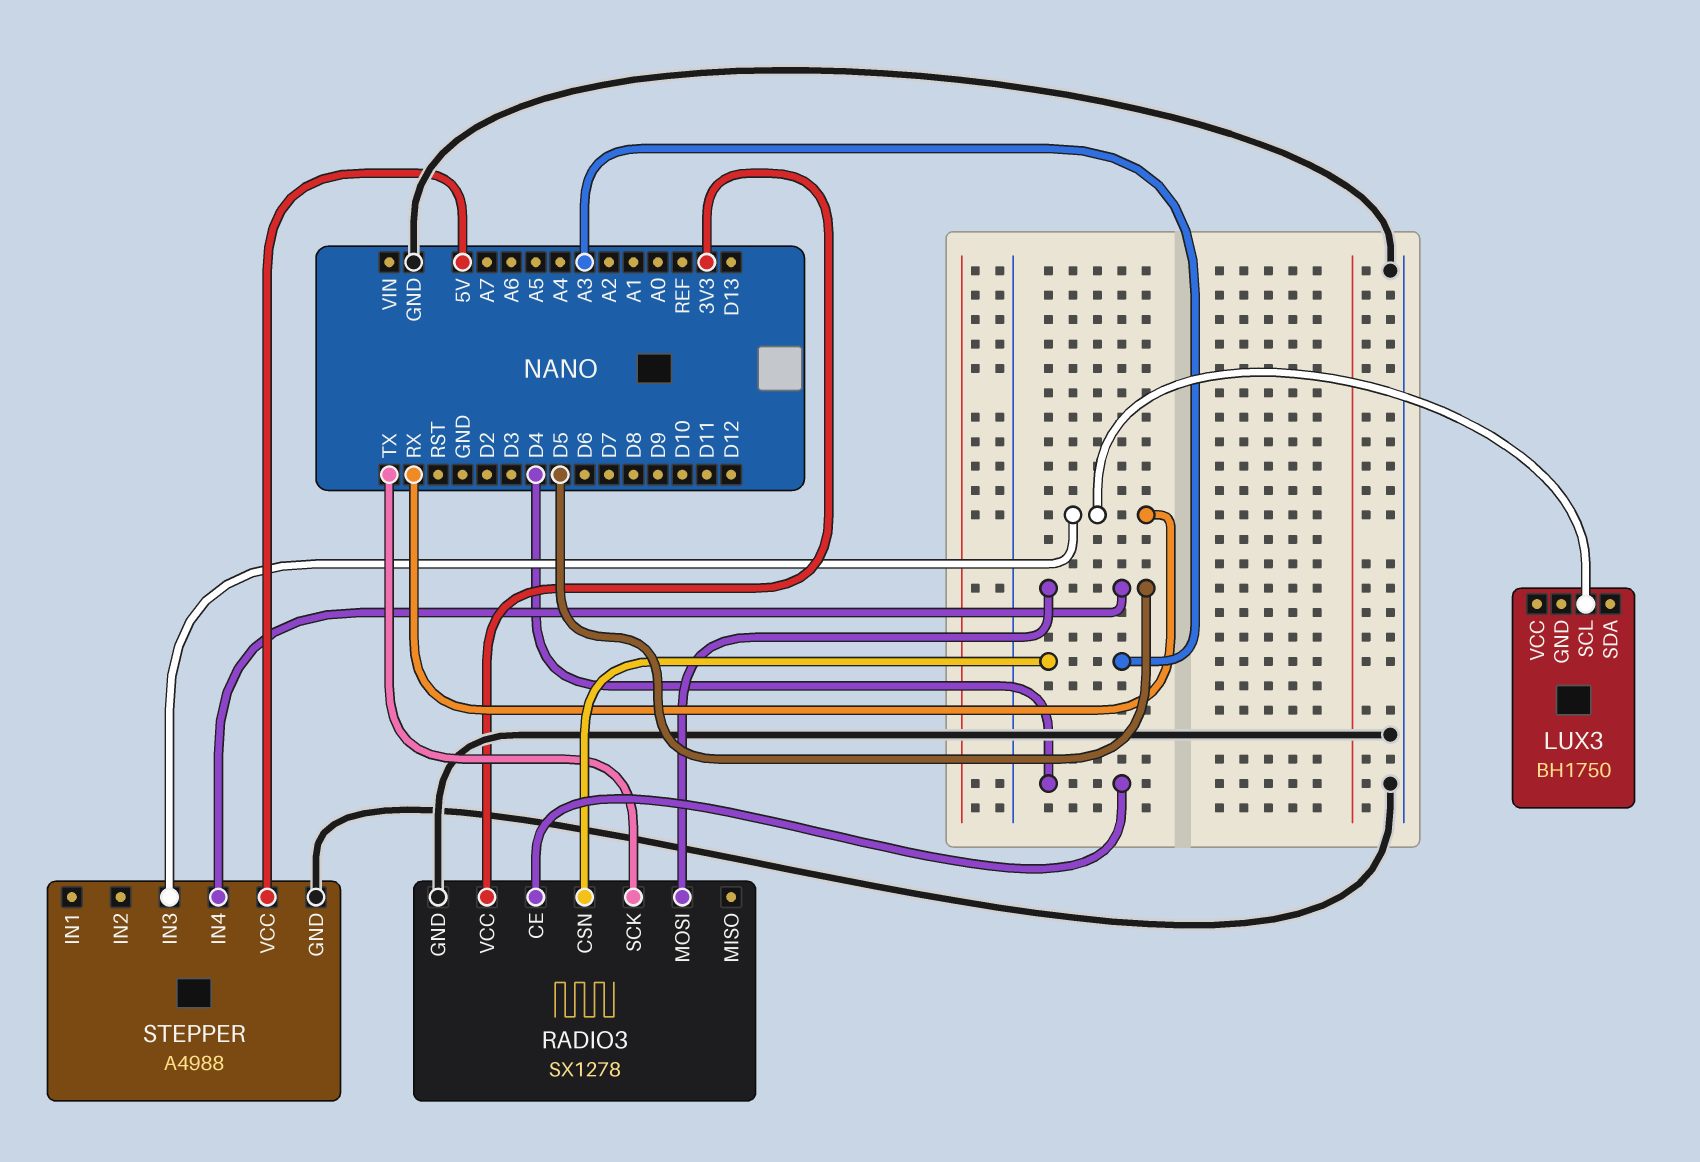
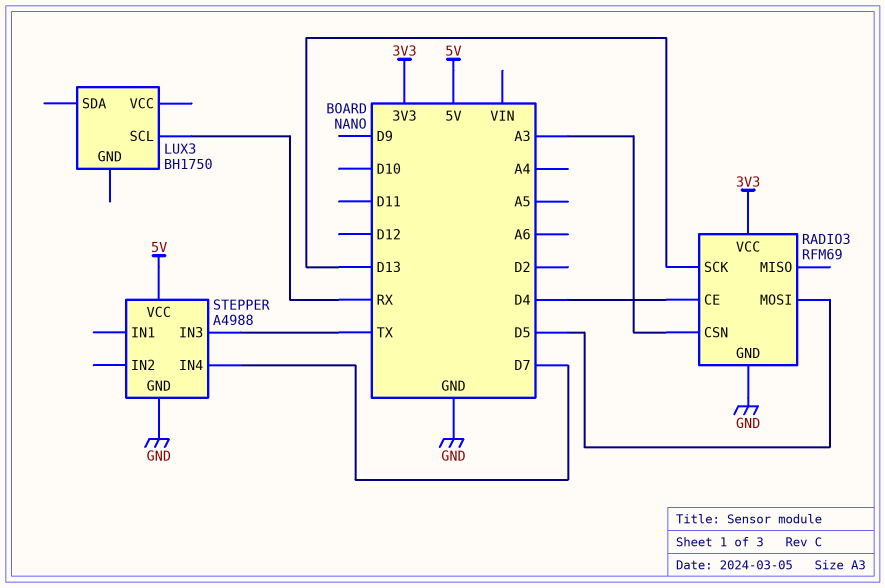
RADIO3: SX1278 -> RFM69
RADIO3 pin SCK: TX -> D13
STEPPER pin IN3: RX -> TX
STEPPER pin IN4: D5 -> D7

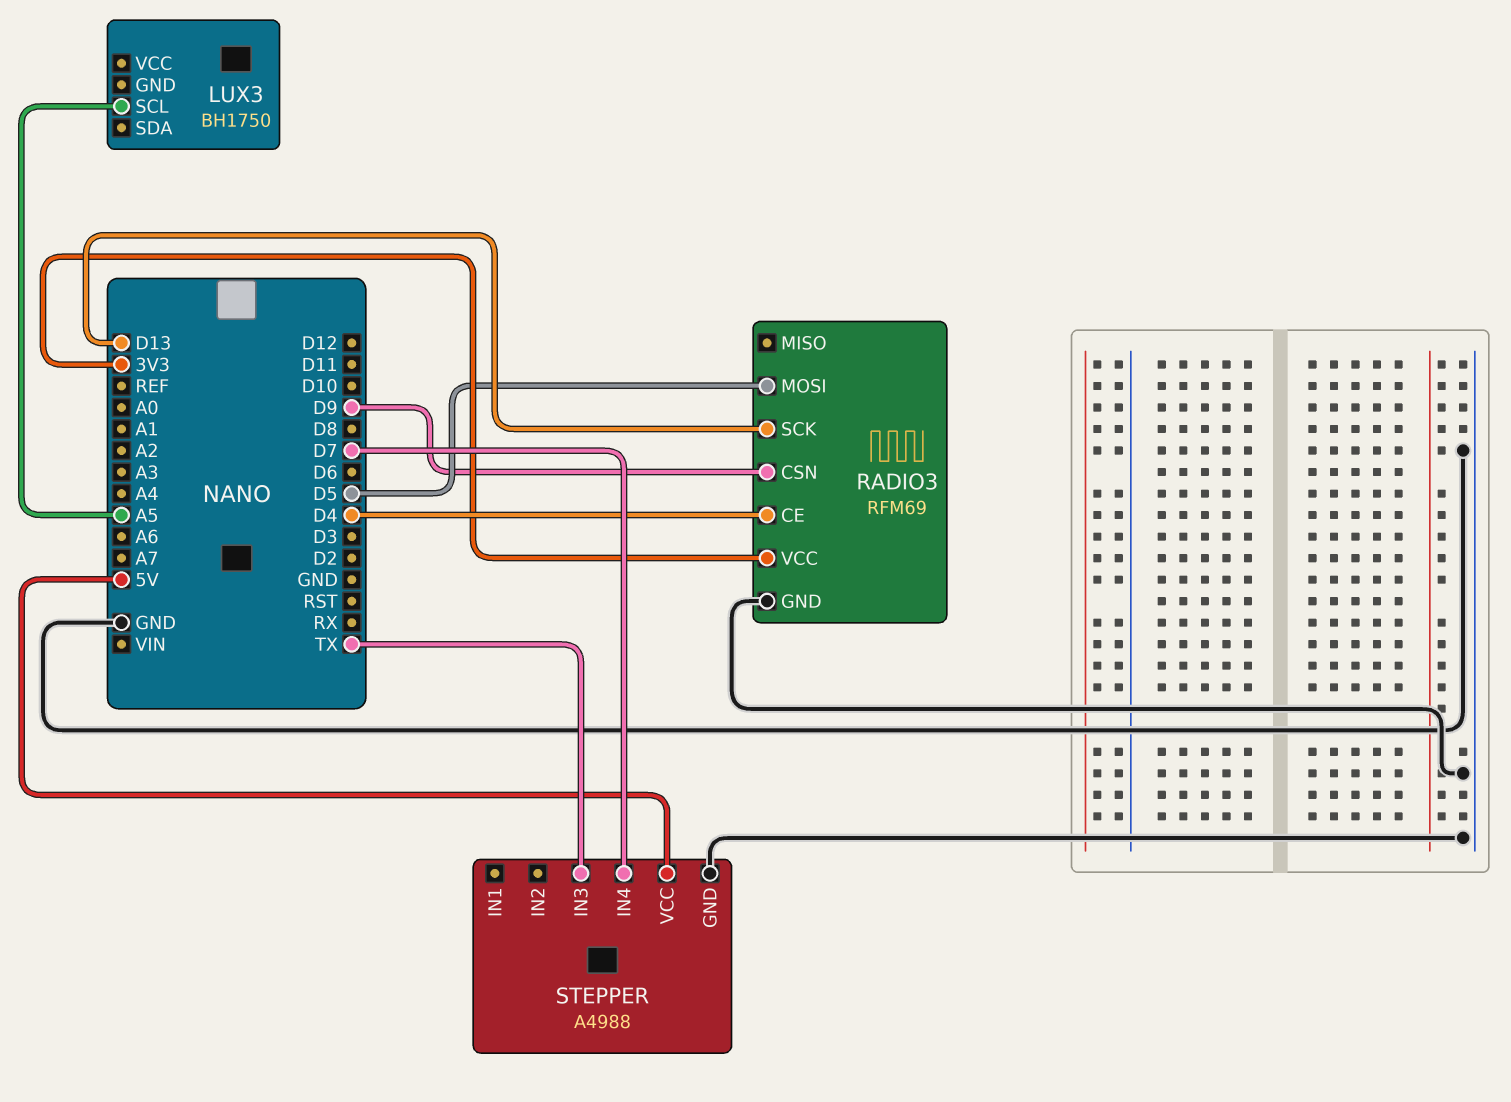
LUX3 pin SCL: RX -> A5
RADIO3 pin CSN: A3 -> D9

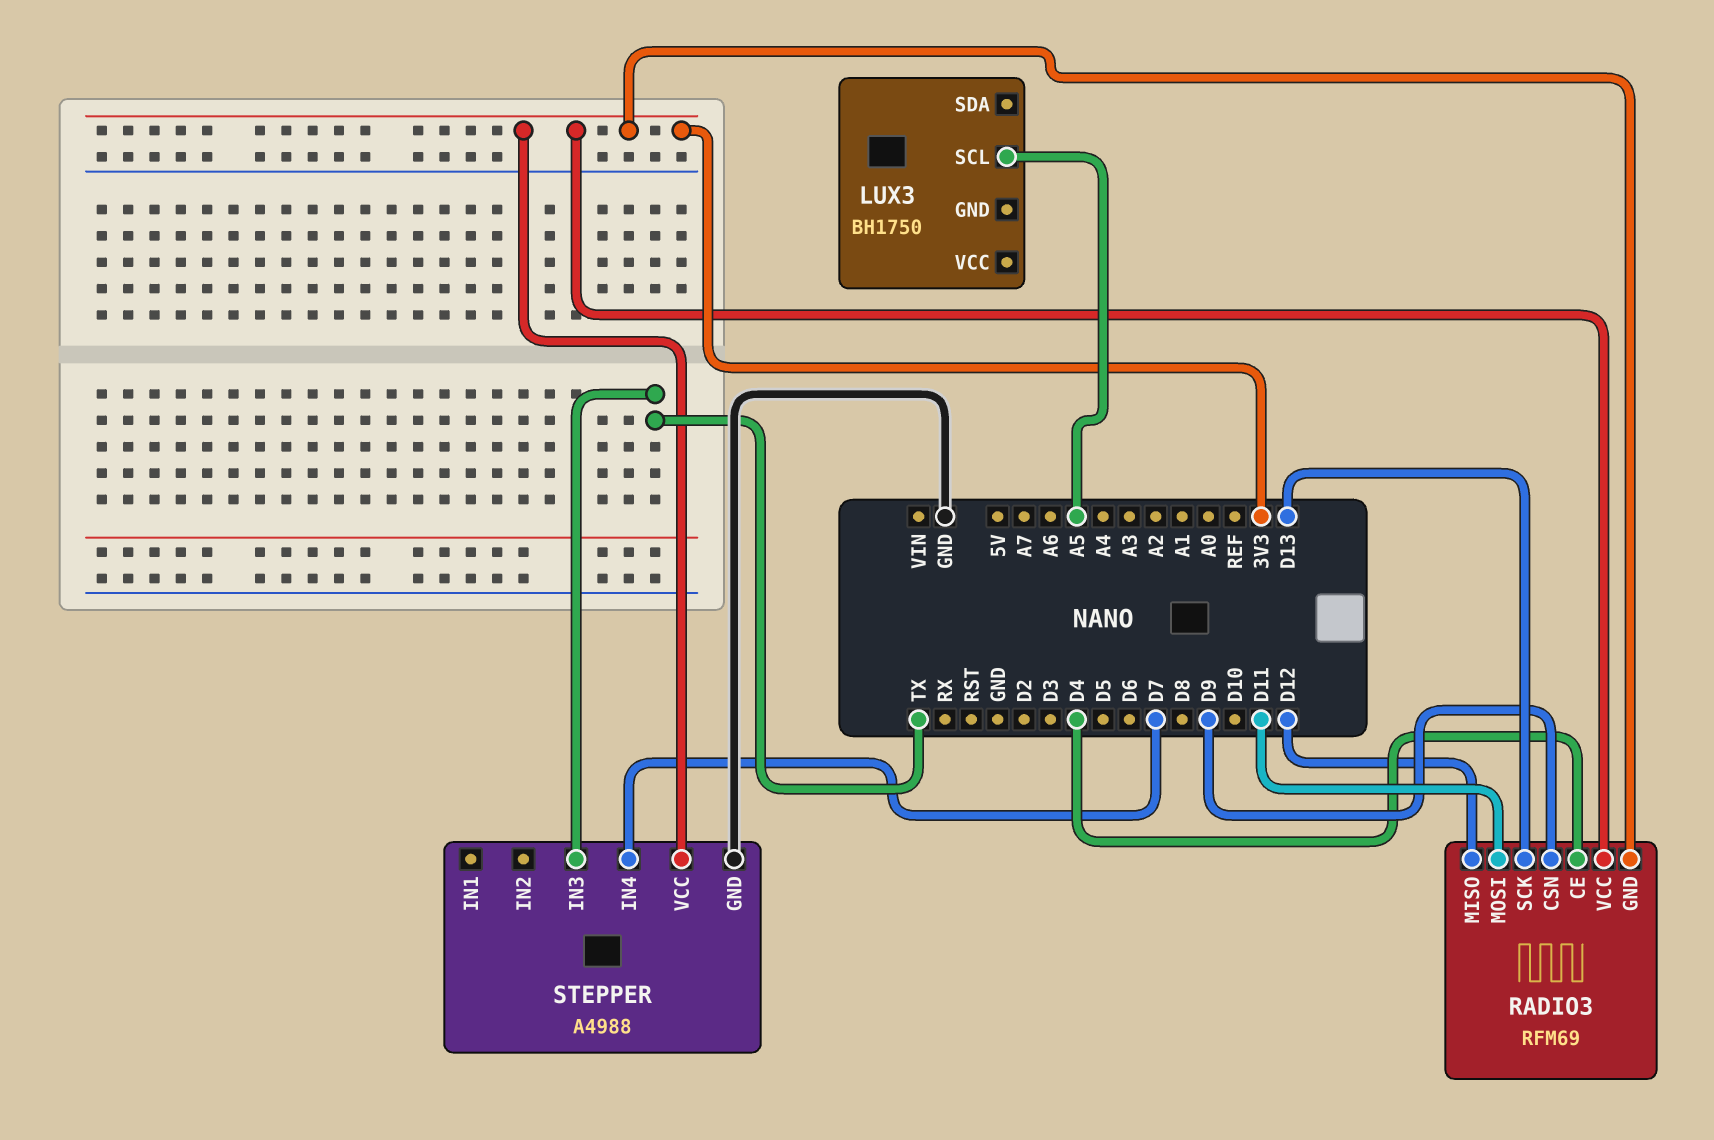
RADIO3 pin GND: GND -> 3V3
RADIO3 pin MISO: none -> D12
RADIO3 pin MOSI: D5 -> D11
STEPPER pin VCC: 5V -> 3V3

